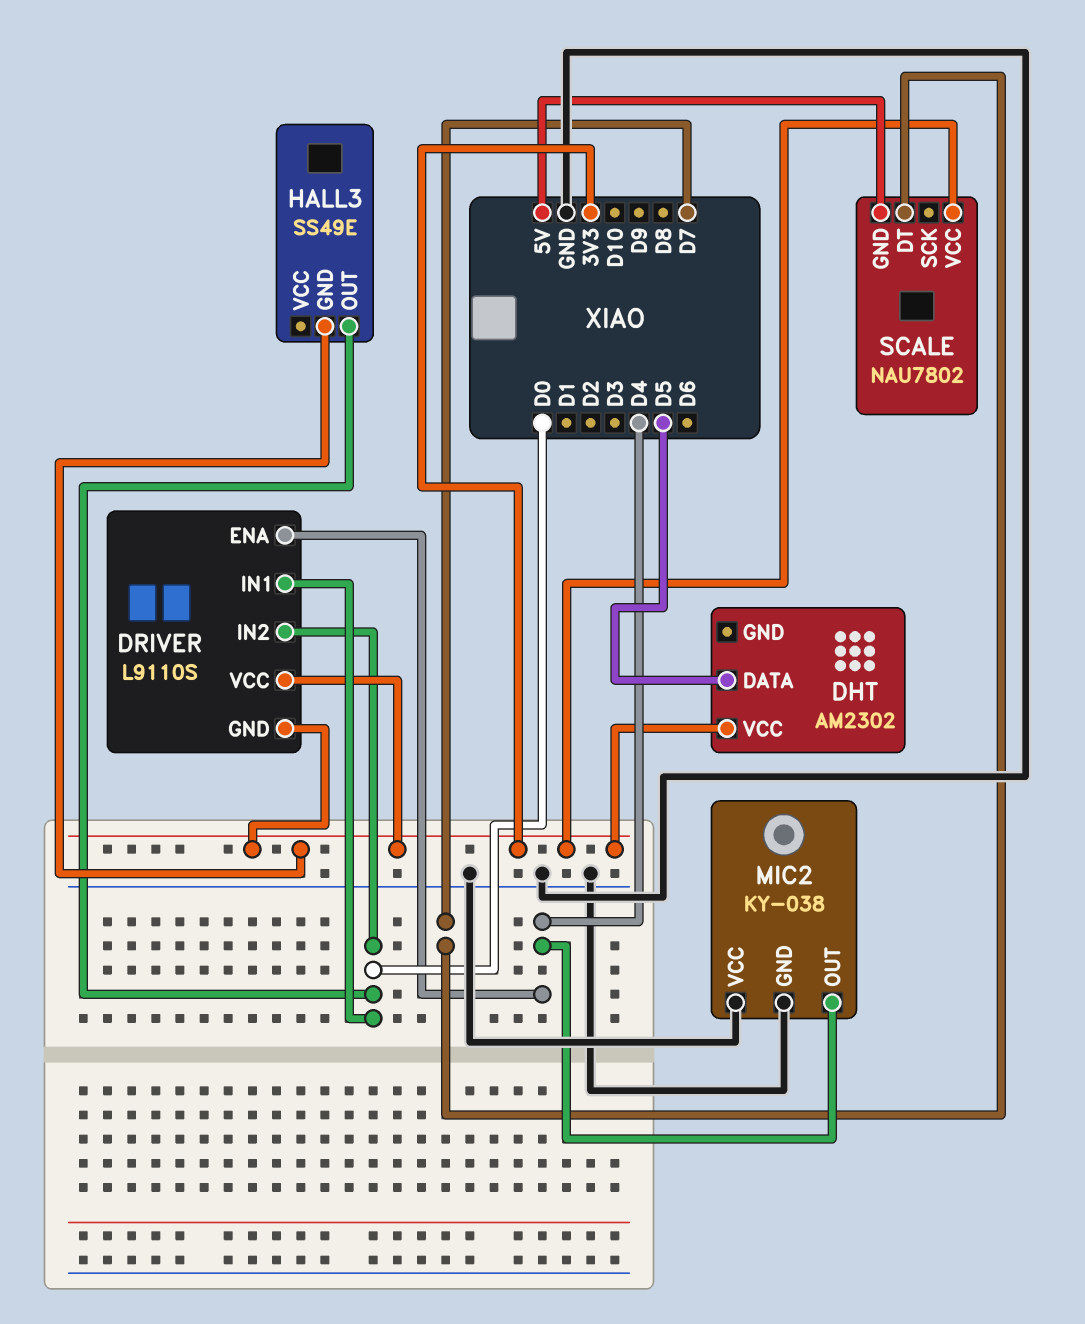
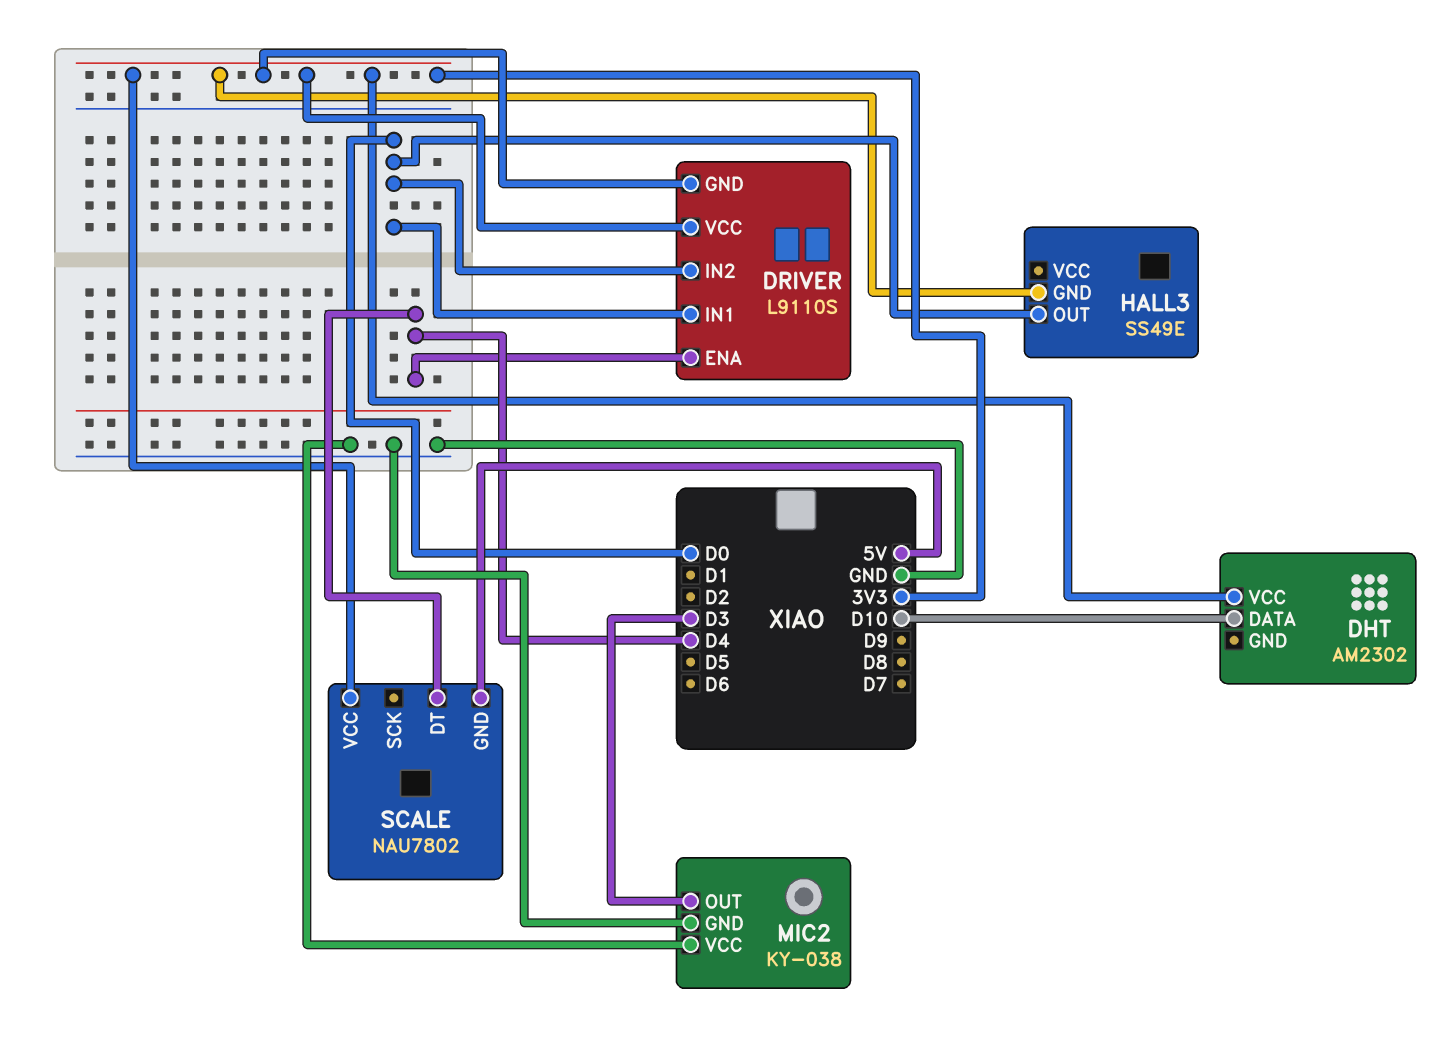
DHT pin DATA: D5 -> D10
MIC2 pin OUT: D4 -> D3
SCALE pin DT: D7 -> D4

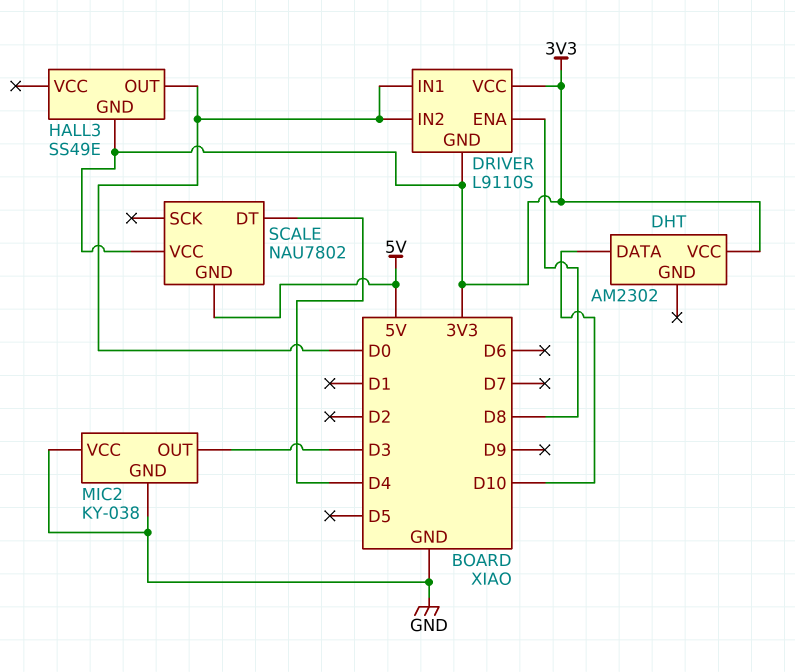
DRIVER pin ENA: D4 -> D8

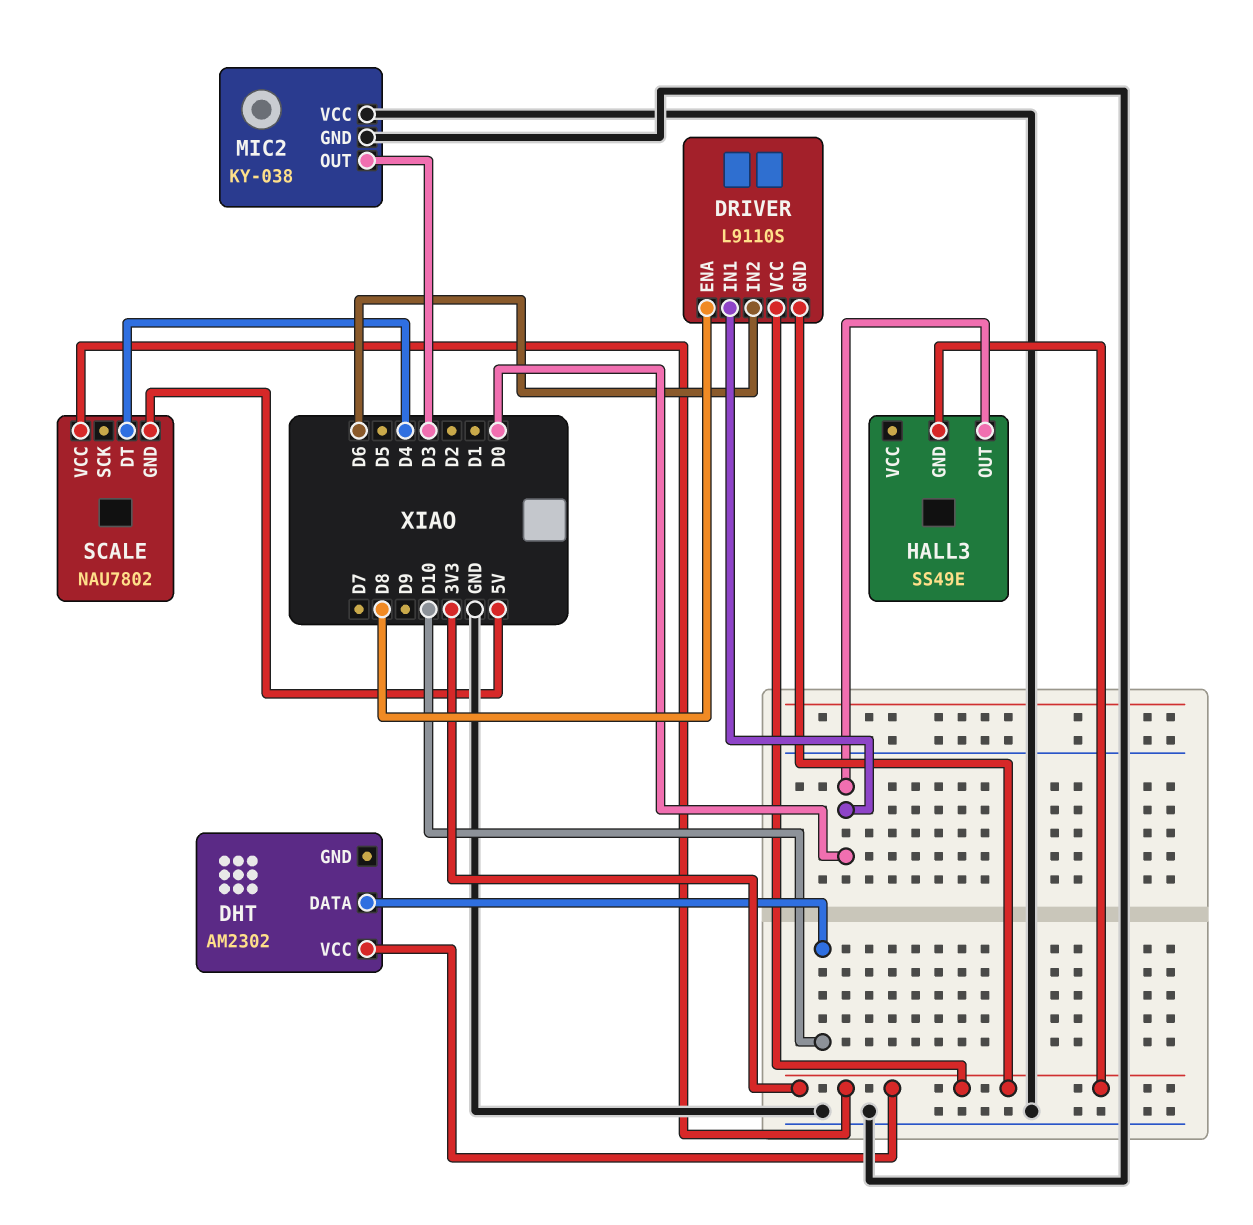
DRIVER pin IN2: D0 -> D6

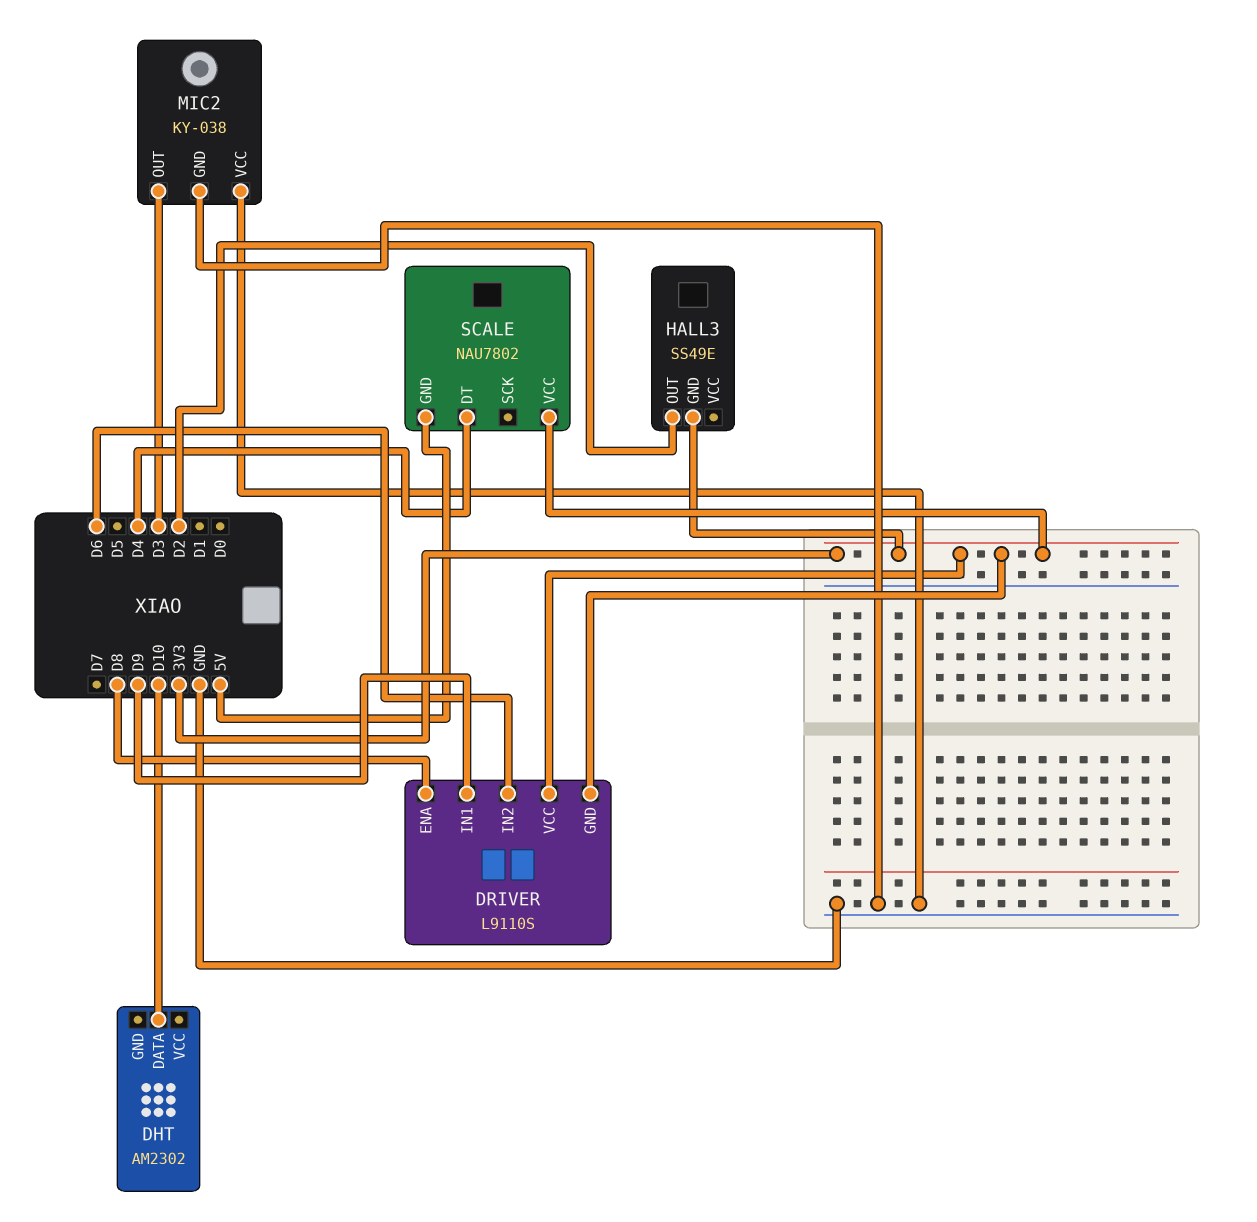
DHT pin VCC: 3V3 -> none
DRIVER pin IN1: D0 -> D9
HALL3 pin OUT: D0 -> D2

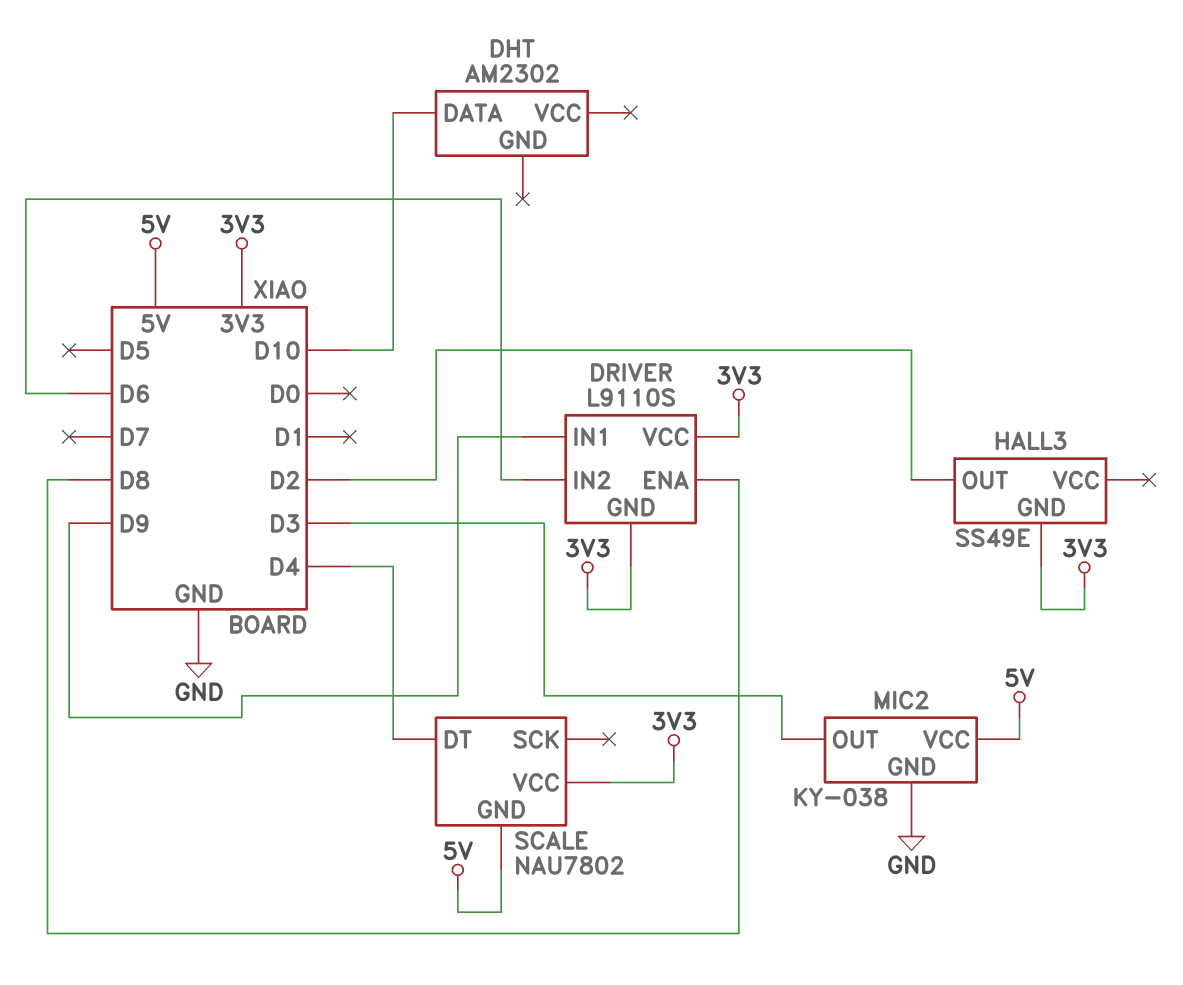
MIC2 pin VCC: GND -> 5V

